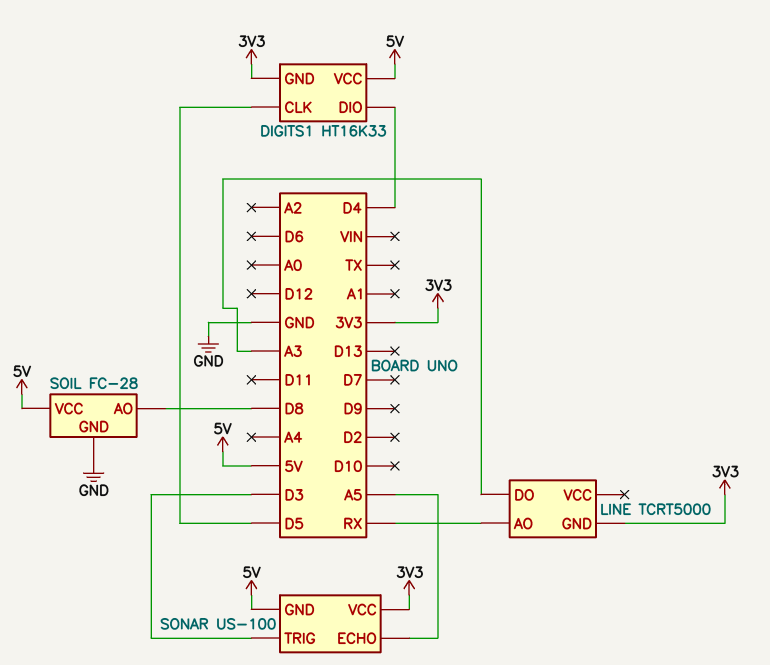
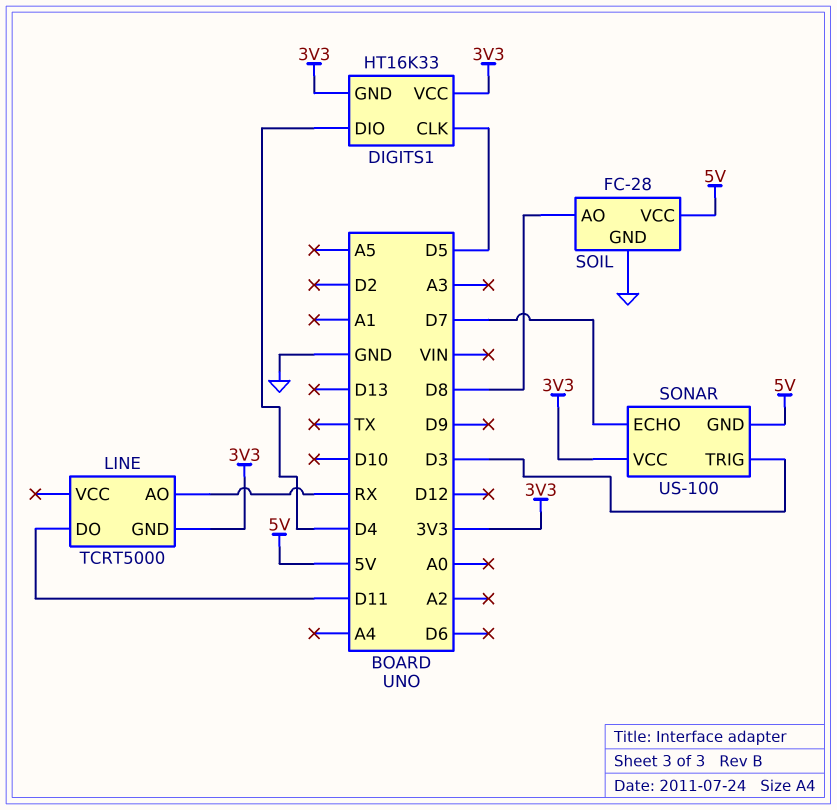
DIGITS1 pin VCC: 5V -> 3V3
LINE pin DO: A3 -> D11
SONAR pin ECHO: A5 -> D7

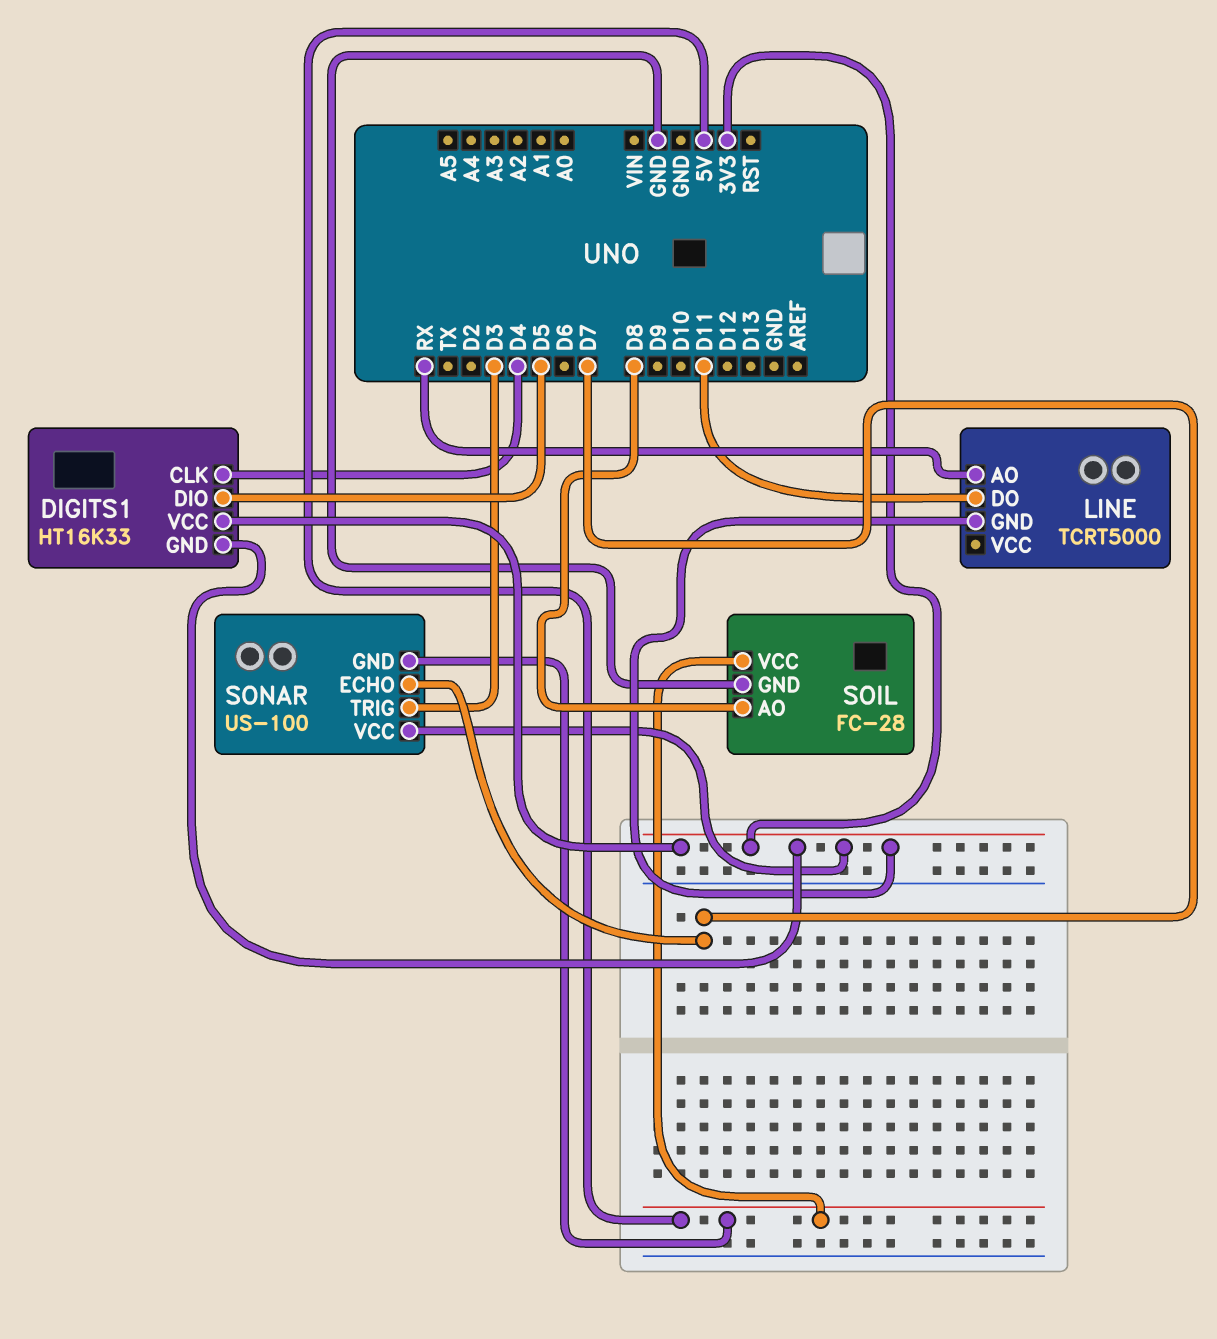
DIGITS1 pin CLK: D5 -> D4
DIGITS1 pin DIO: D4 -> D5

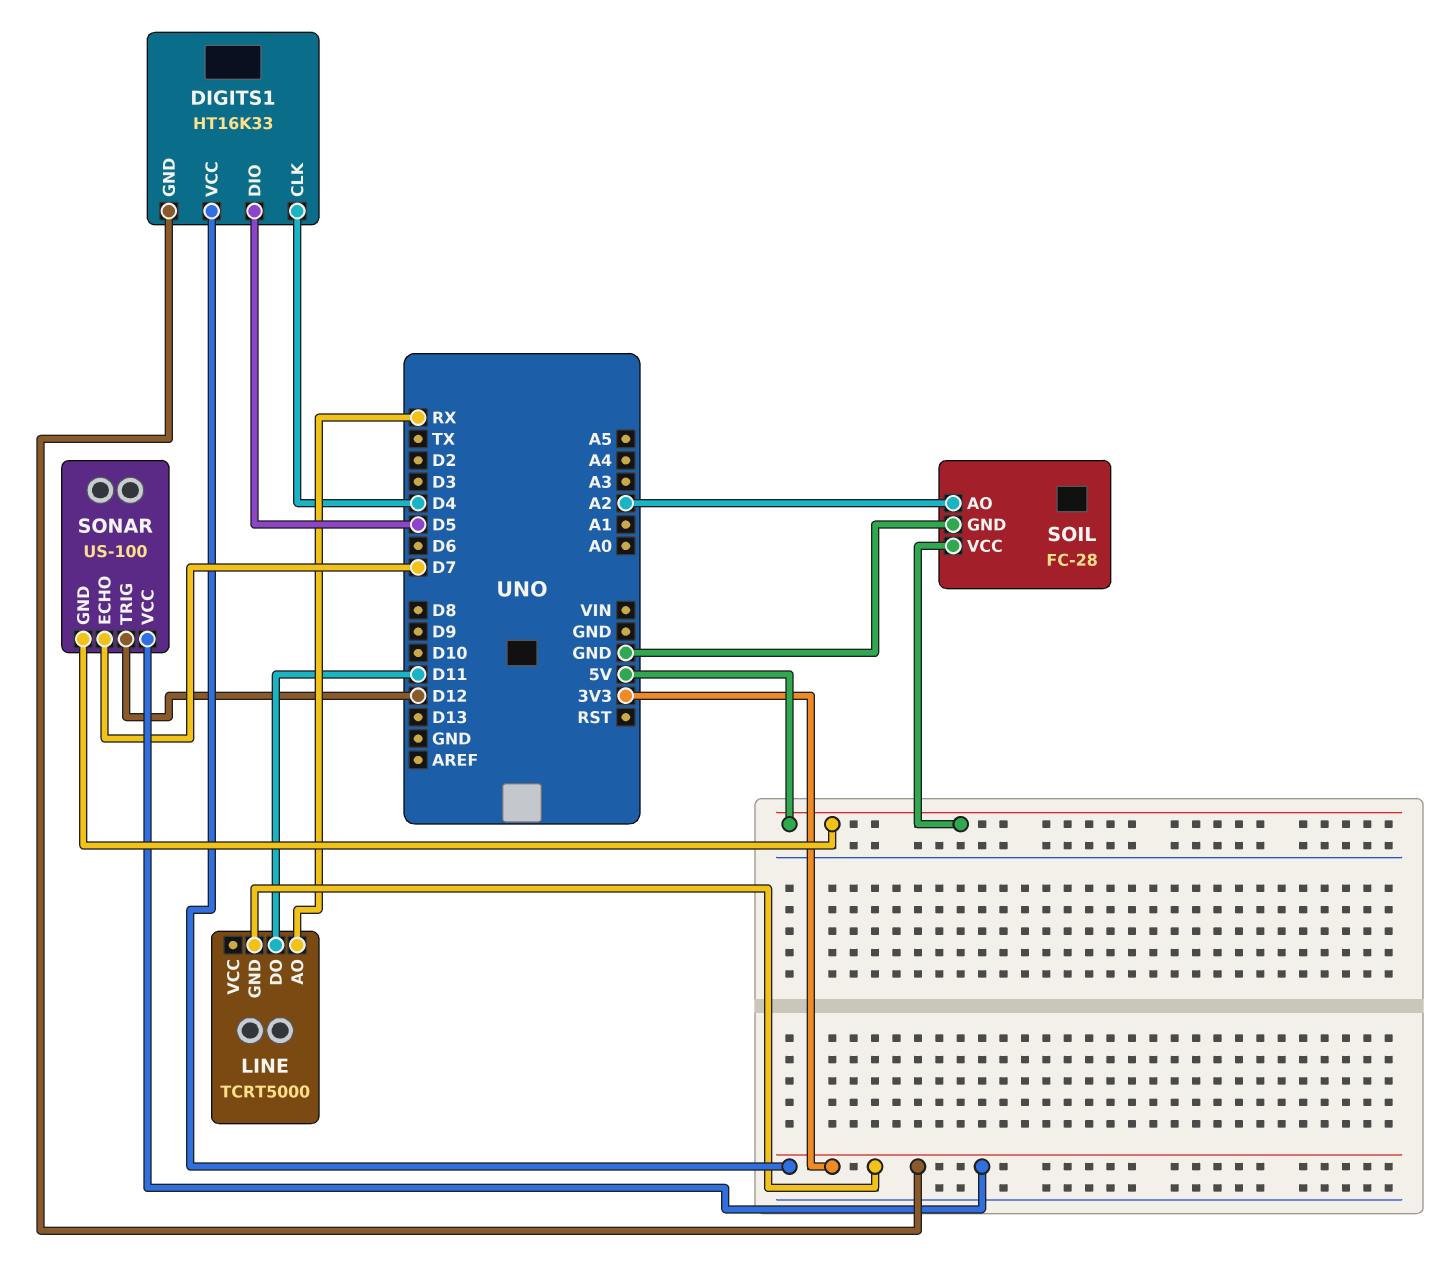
SOIL pin AO: D8 -> A2
SONAR pin TRIG: D3 -> D12

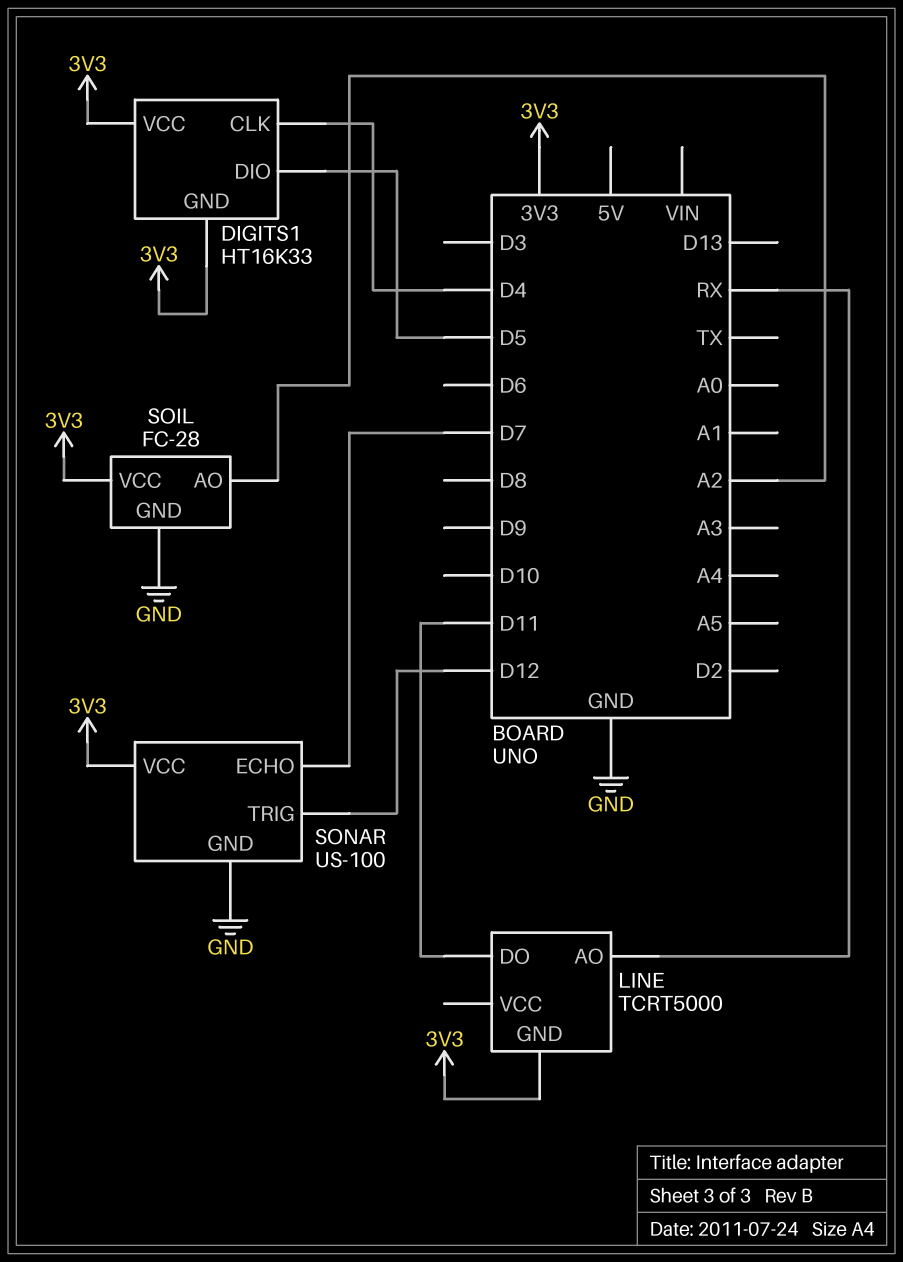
SOIL pin VCC: 5V -> 3V3
SONAR pin GND: 5V -> GND

